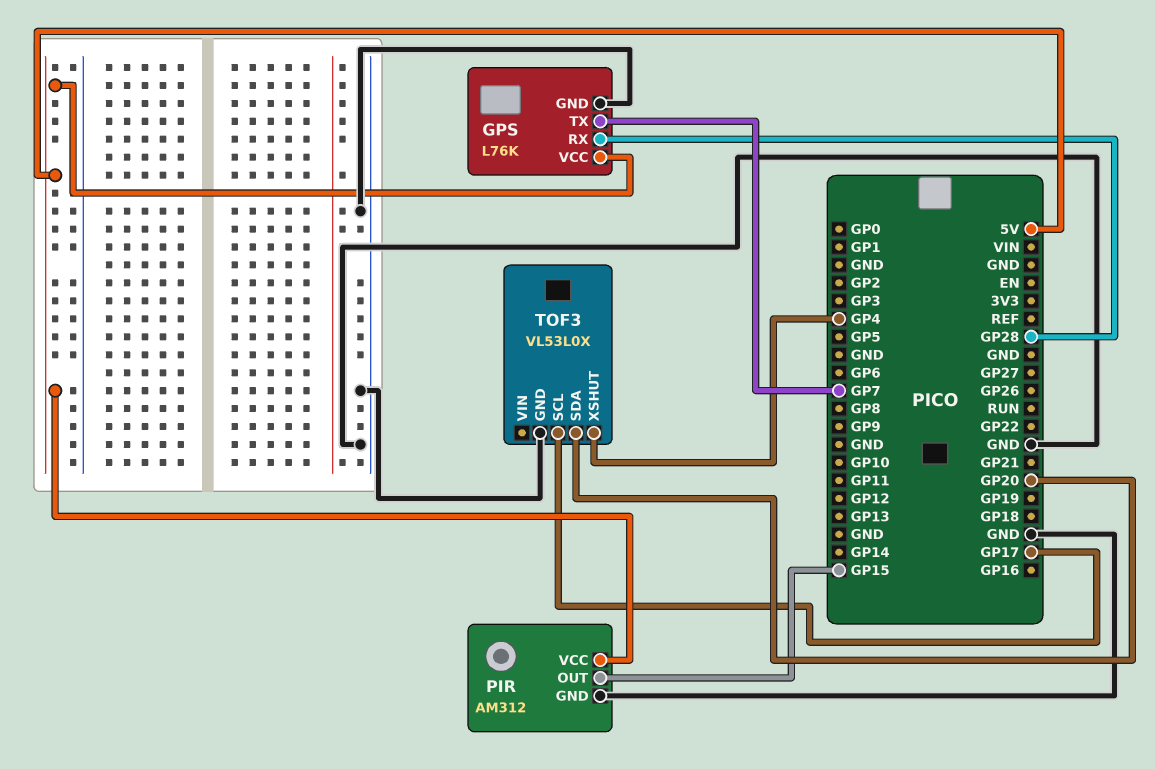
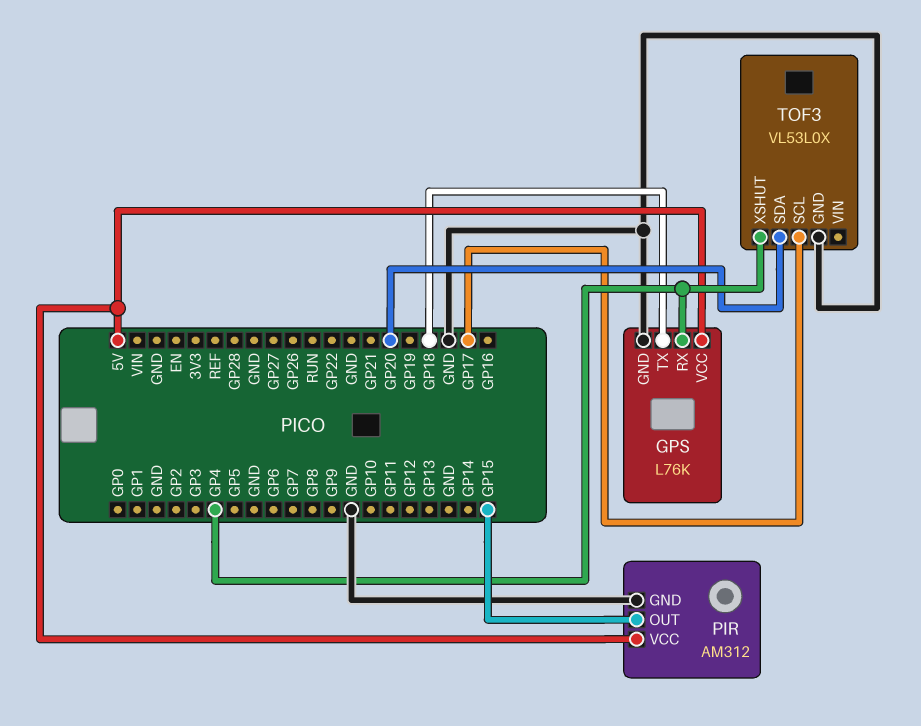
GPS pin RX: GP28 -> GP4
GPS pin TX: GP7 -> GP18

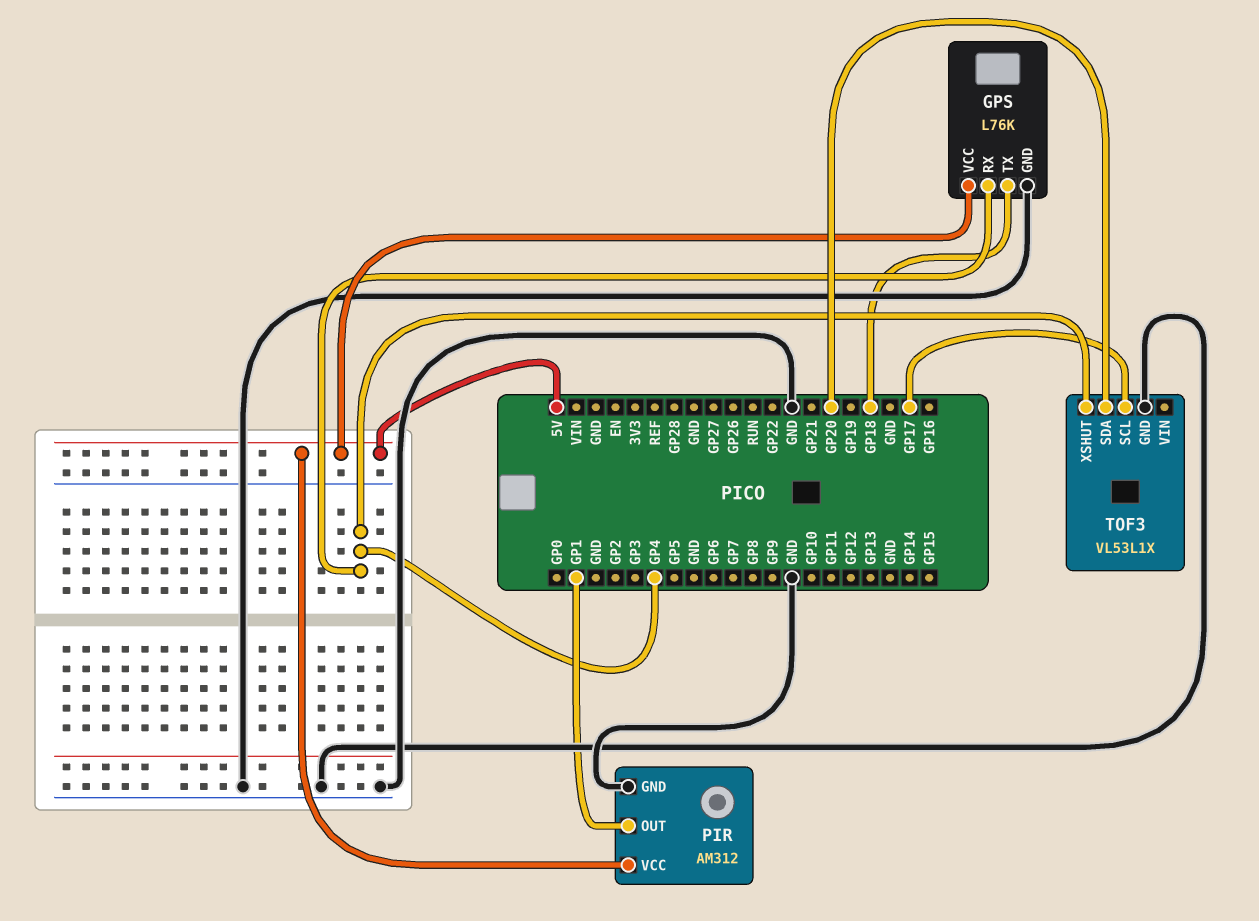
PIR pin OUT: GP15 -> GP1
TOF3: VL53L0X -> VL53L1X

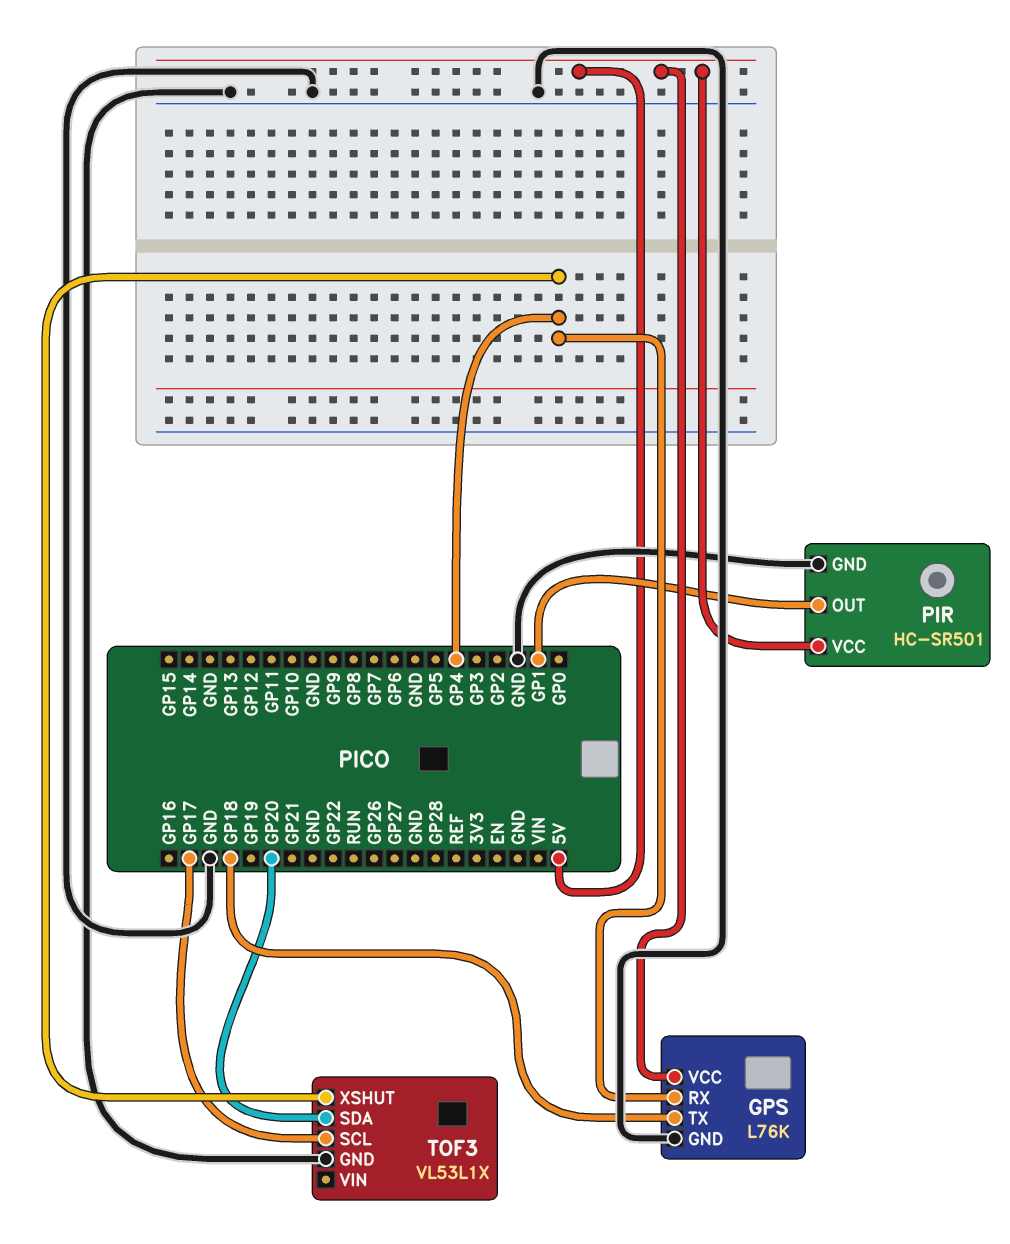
PIR: AM312 -> HC-SR501

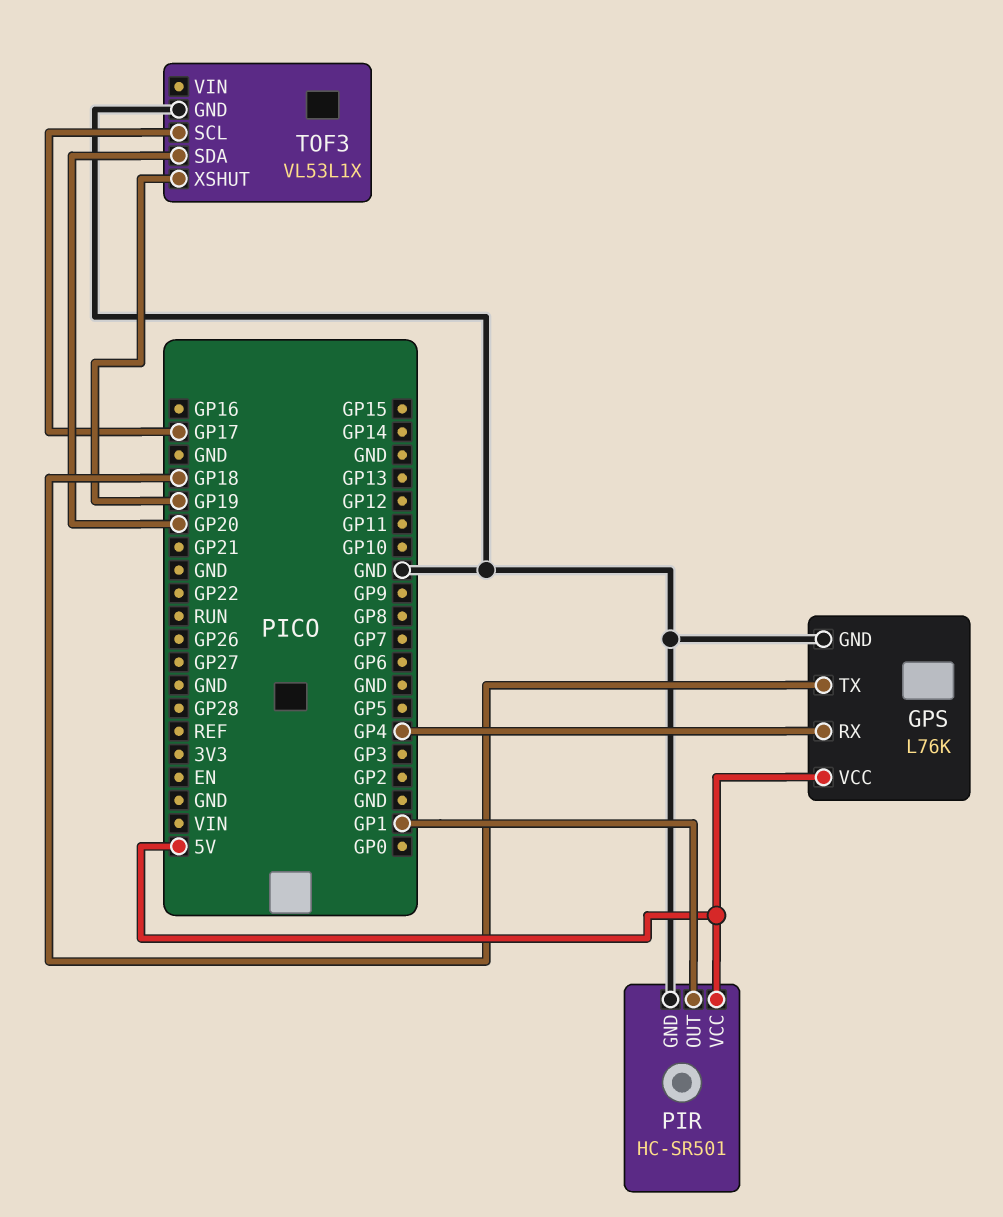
TOF3 pin XSHUT: GP4 -> GP19

